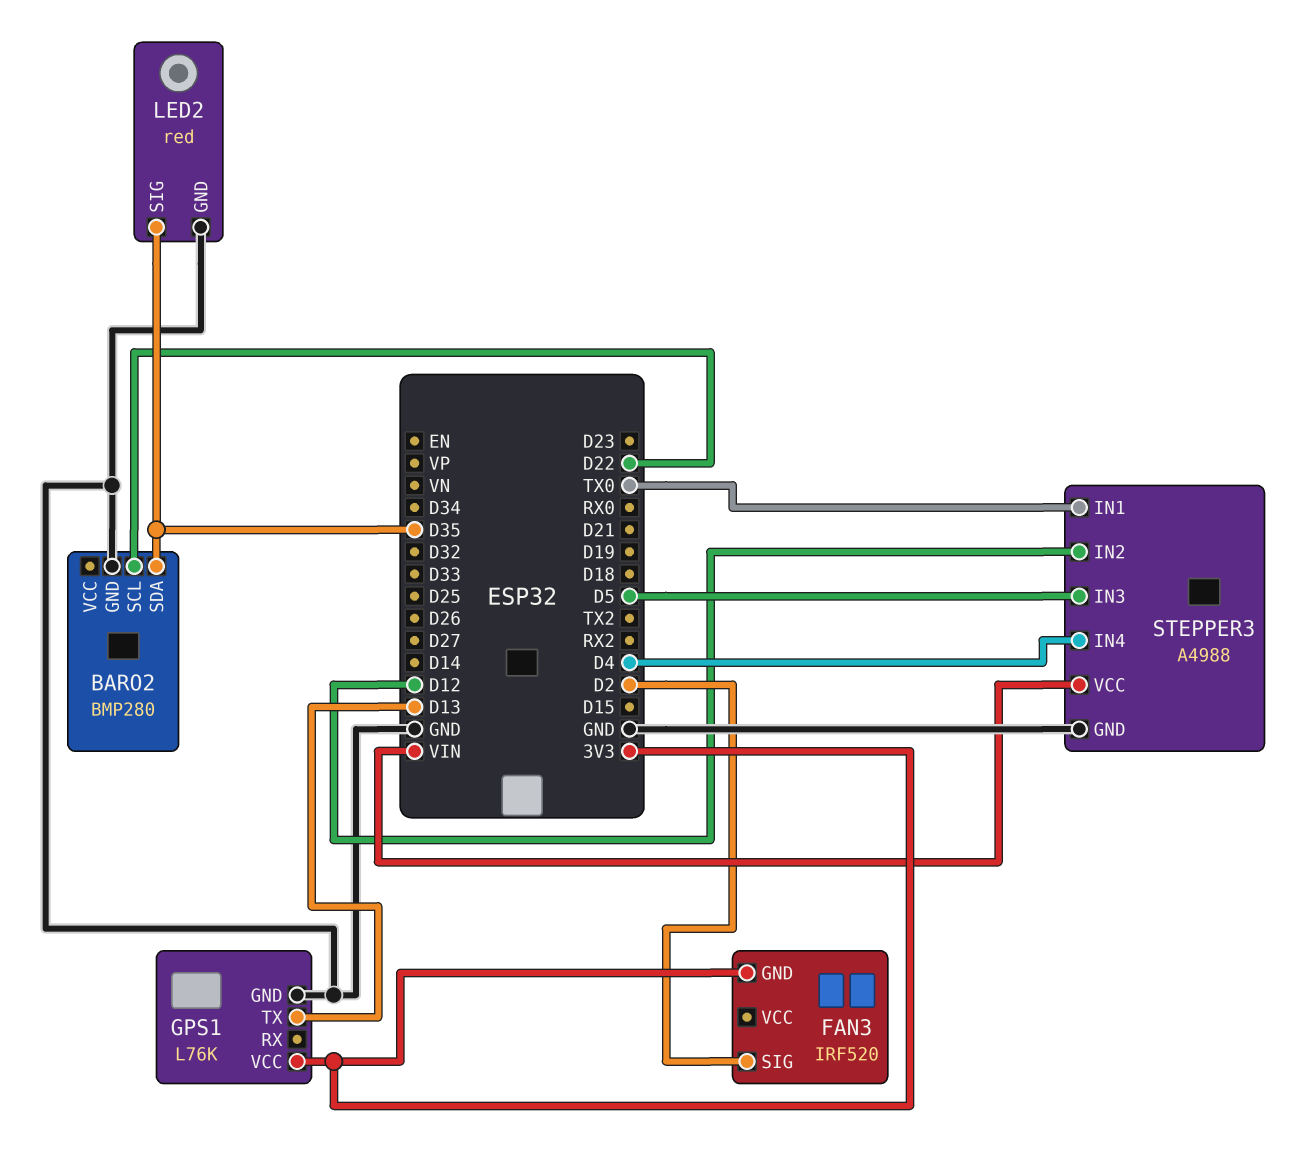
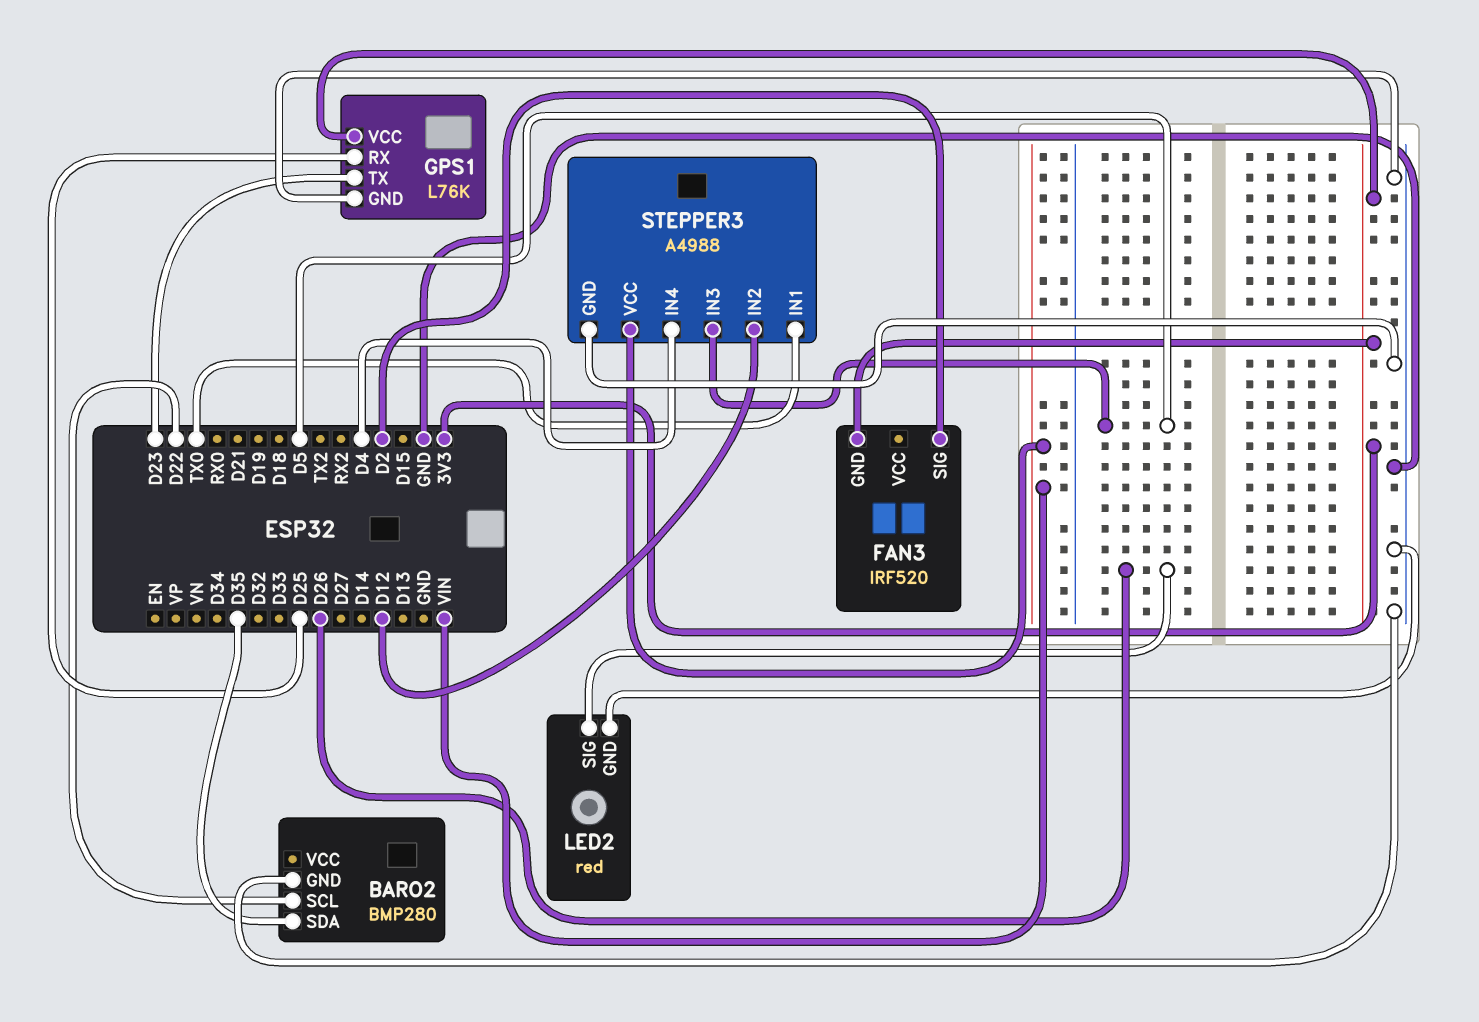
GPS1 pin RX: none -> D25
GPS1 pin TX: D13 -> D23
LED2 pin SIG: D35 -> D26

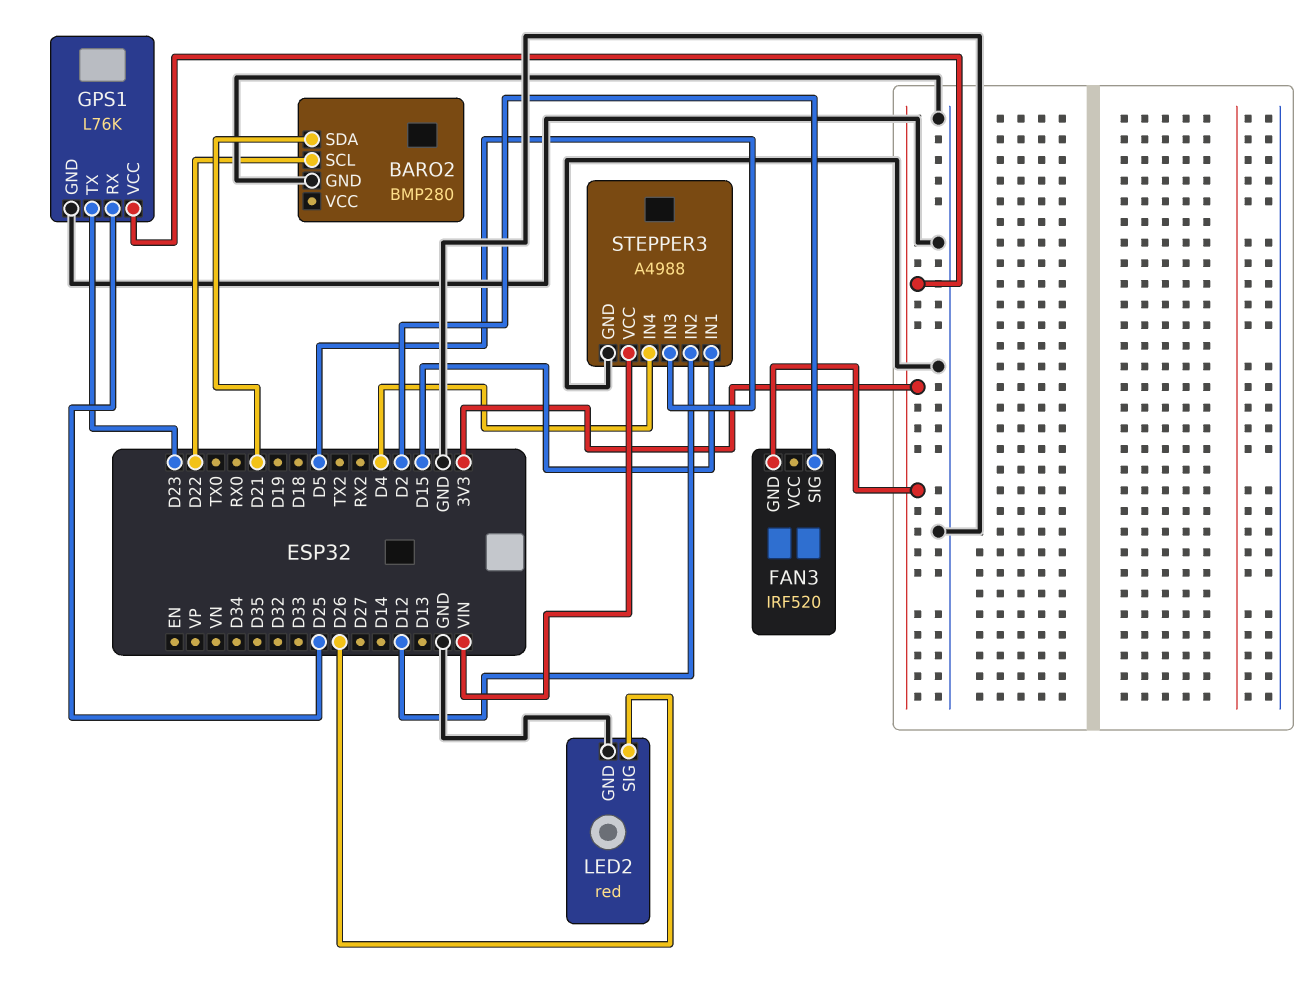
BARO2 pin SDA: D35 -> D21
STEPPER3 pin IN1: TX0 -> D15

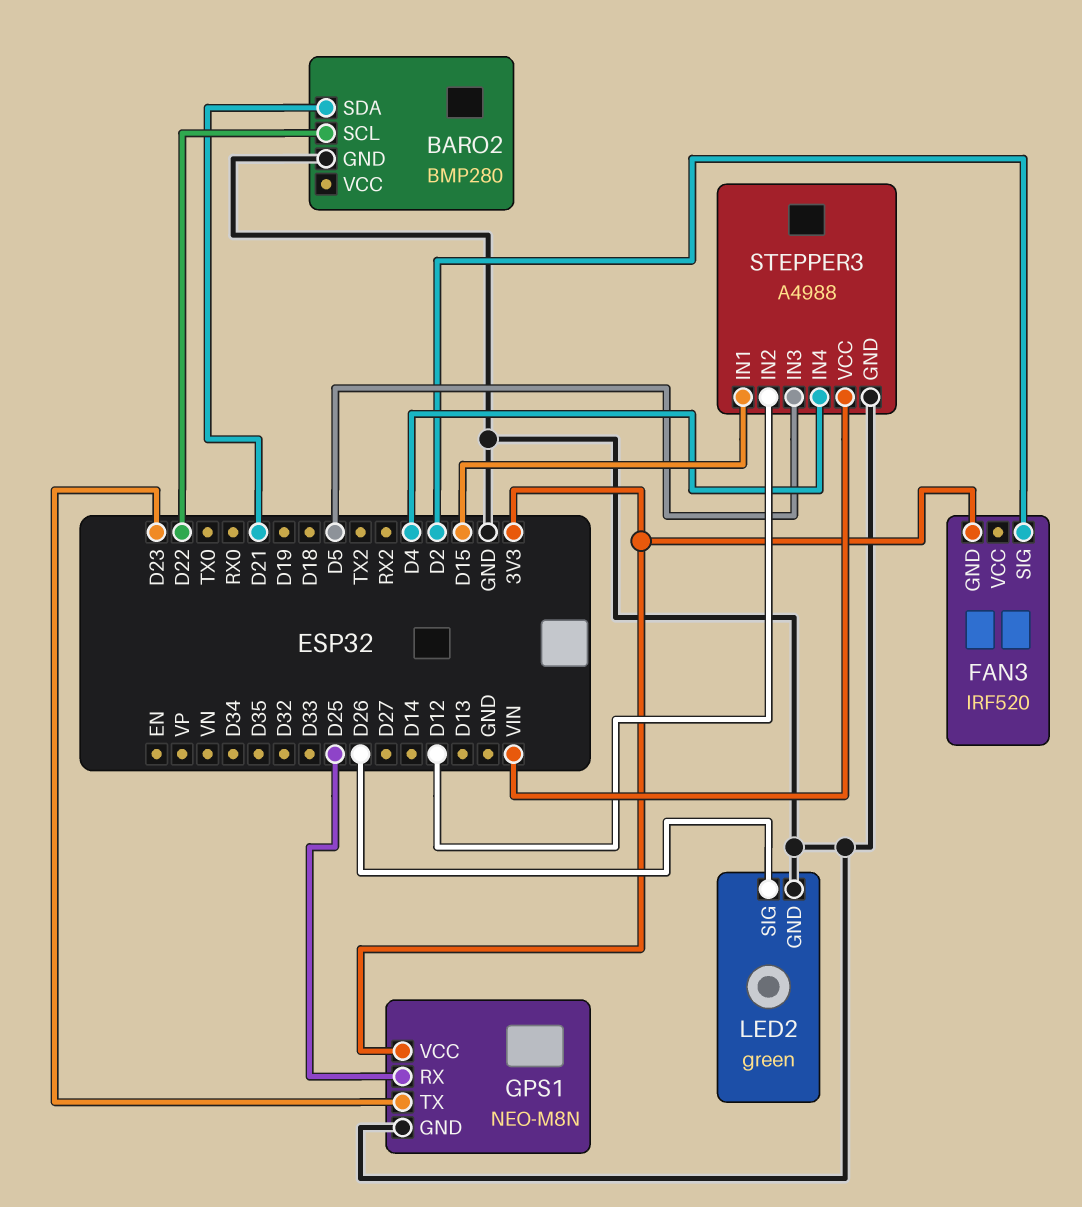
GPS1: L76K -> NEO-M8N
LED2: red -> green

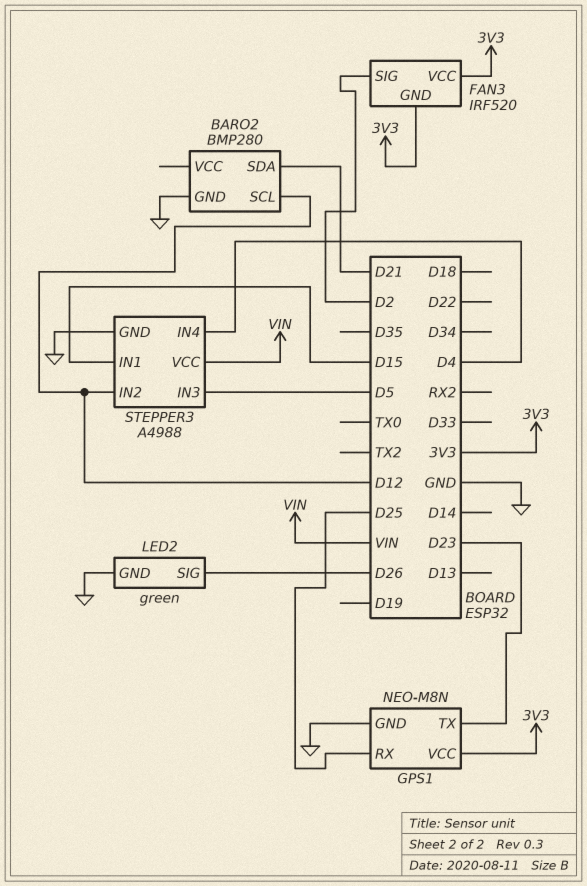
BARO2 pin SCL: D22 -> D12
FAN3 pin VCC: none -> 3V3

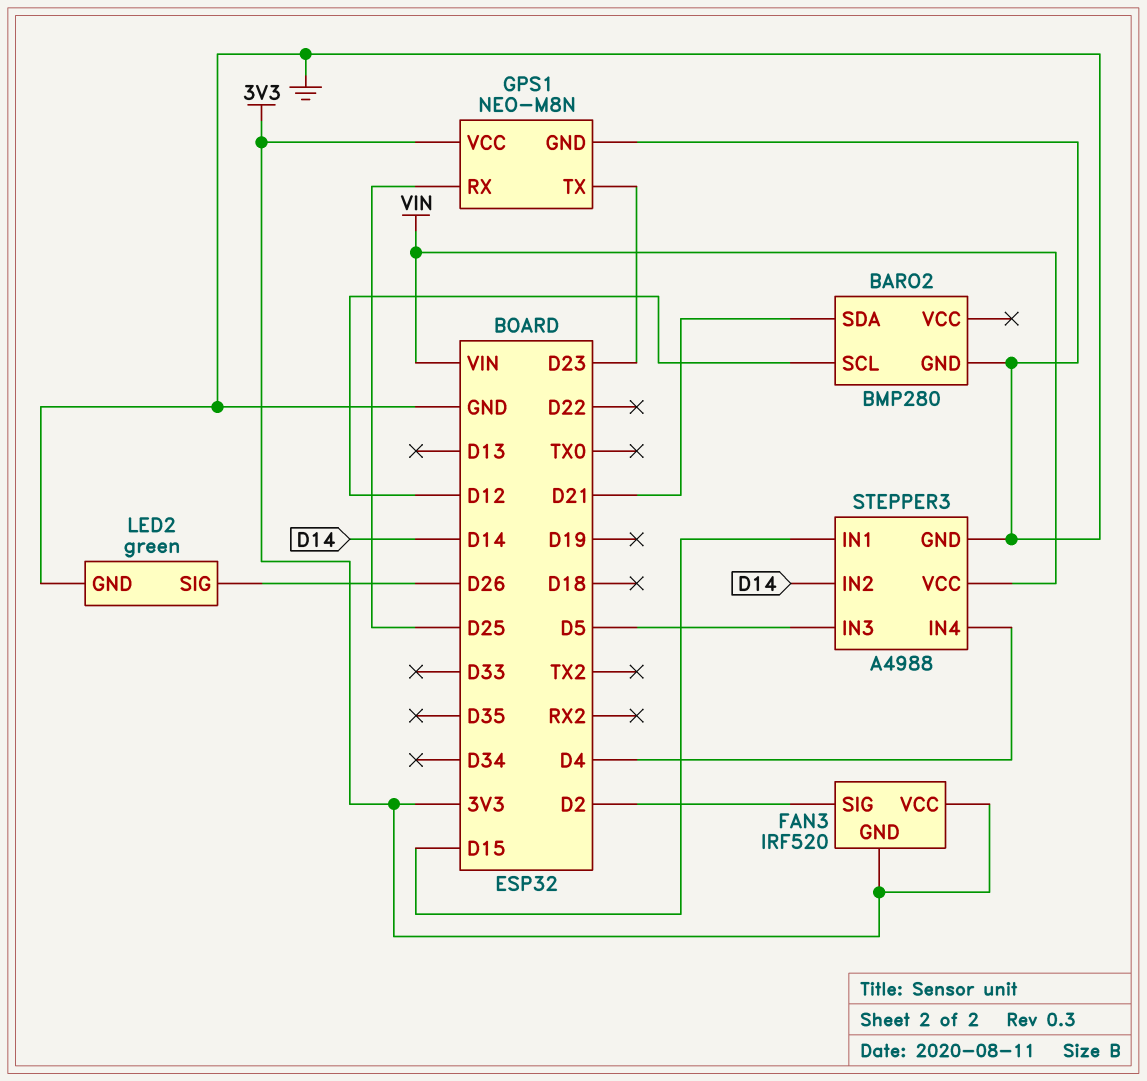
STEPPER3 pin IN2: D12 -> D14

